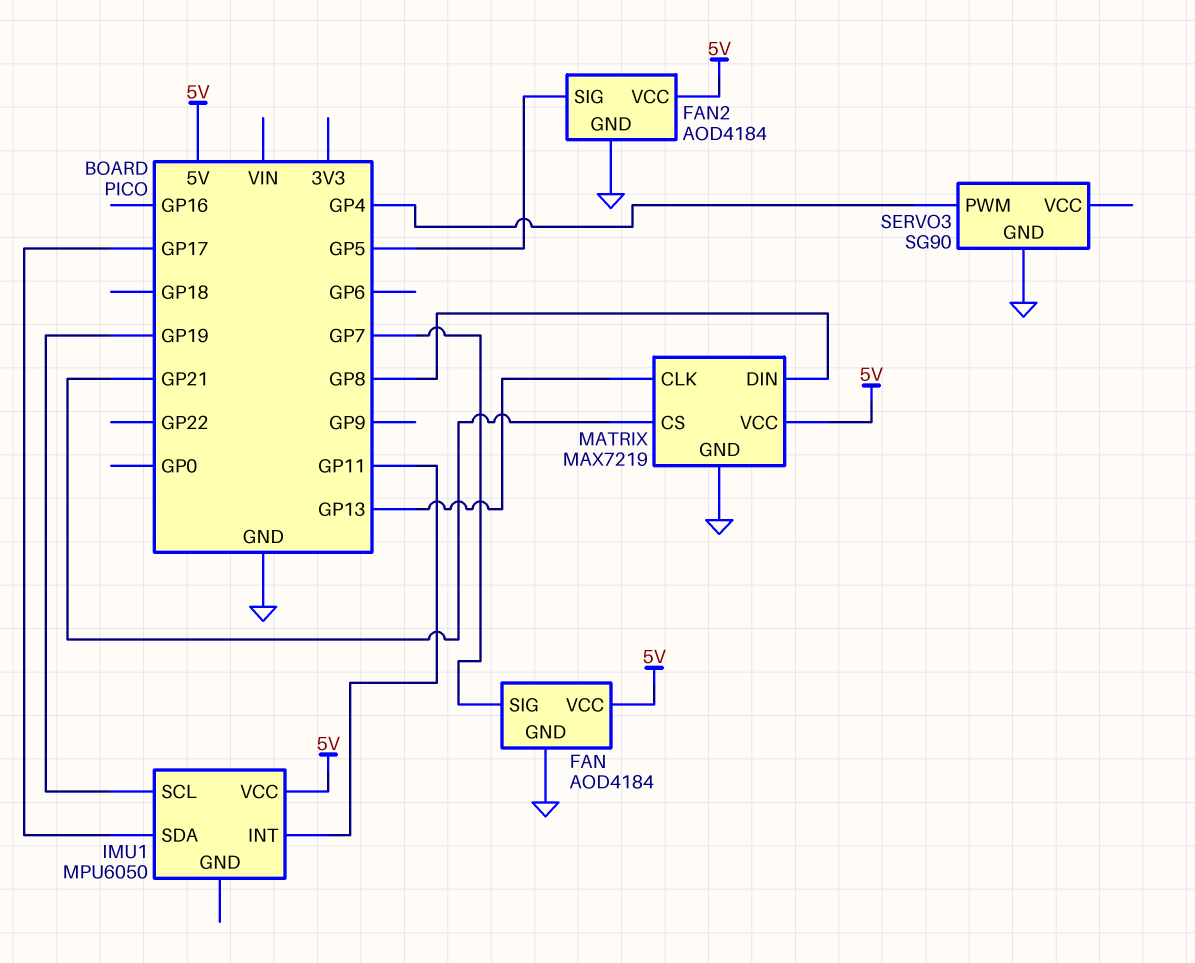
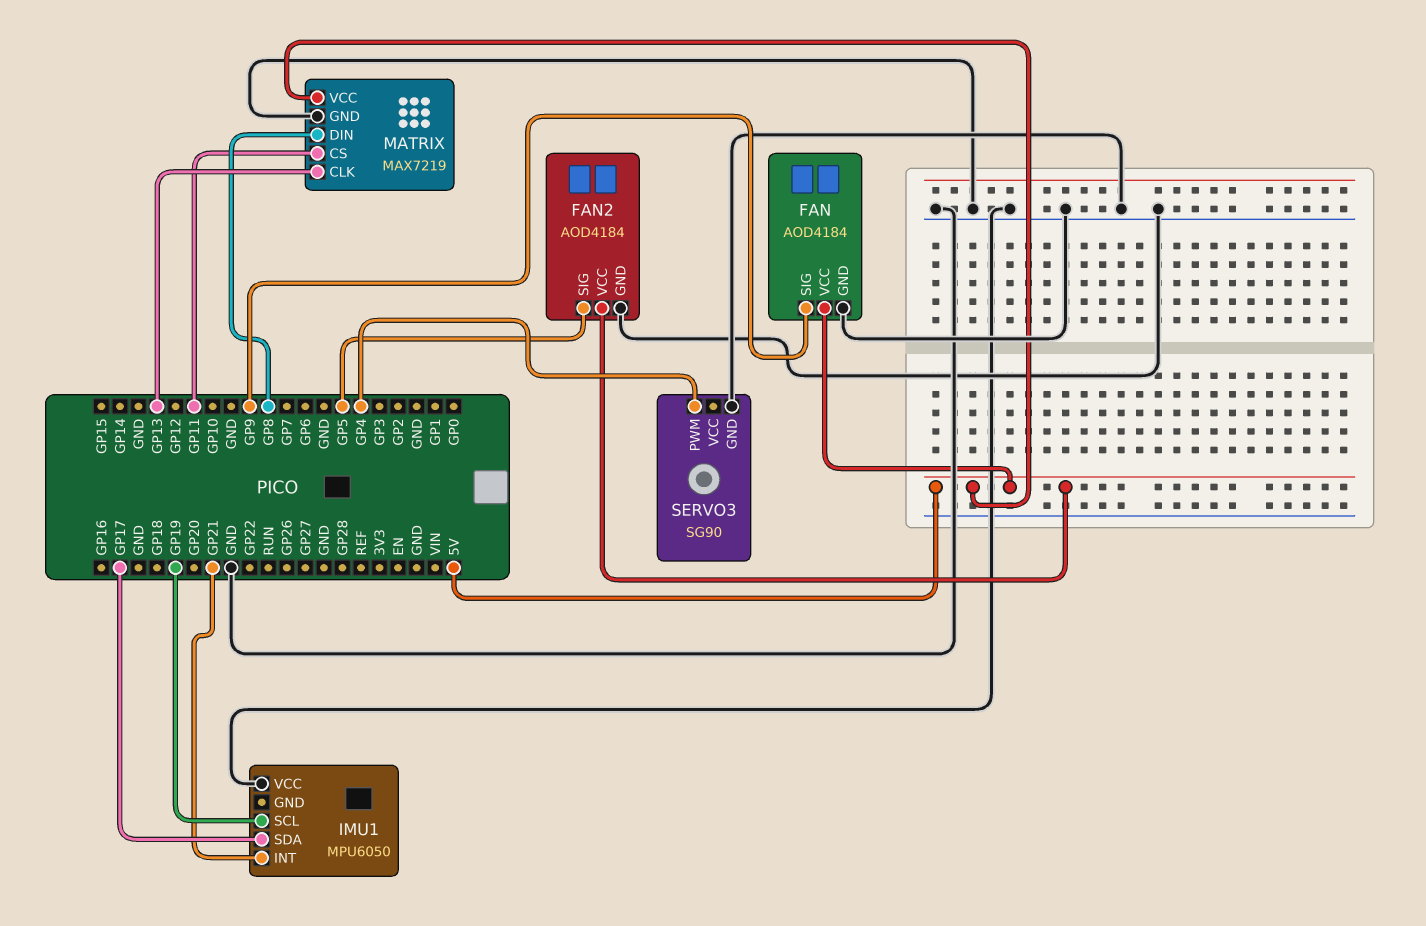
FAN pin SIG: GP7 -> GP9
IMU1 pin INT: GP11 -> GP21
IMU1 pin VCC: 5V -> GND
MATRIX pin CS: GP21 -> GP11

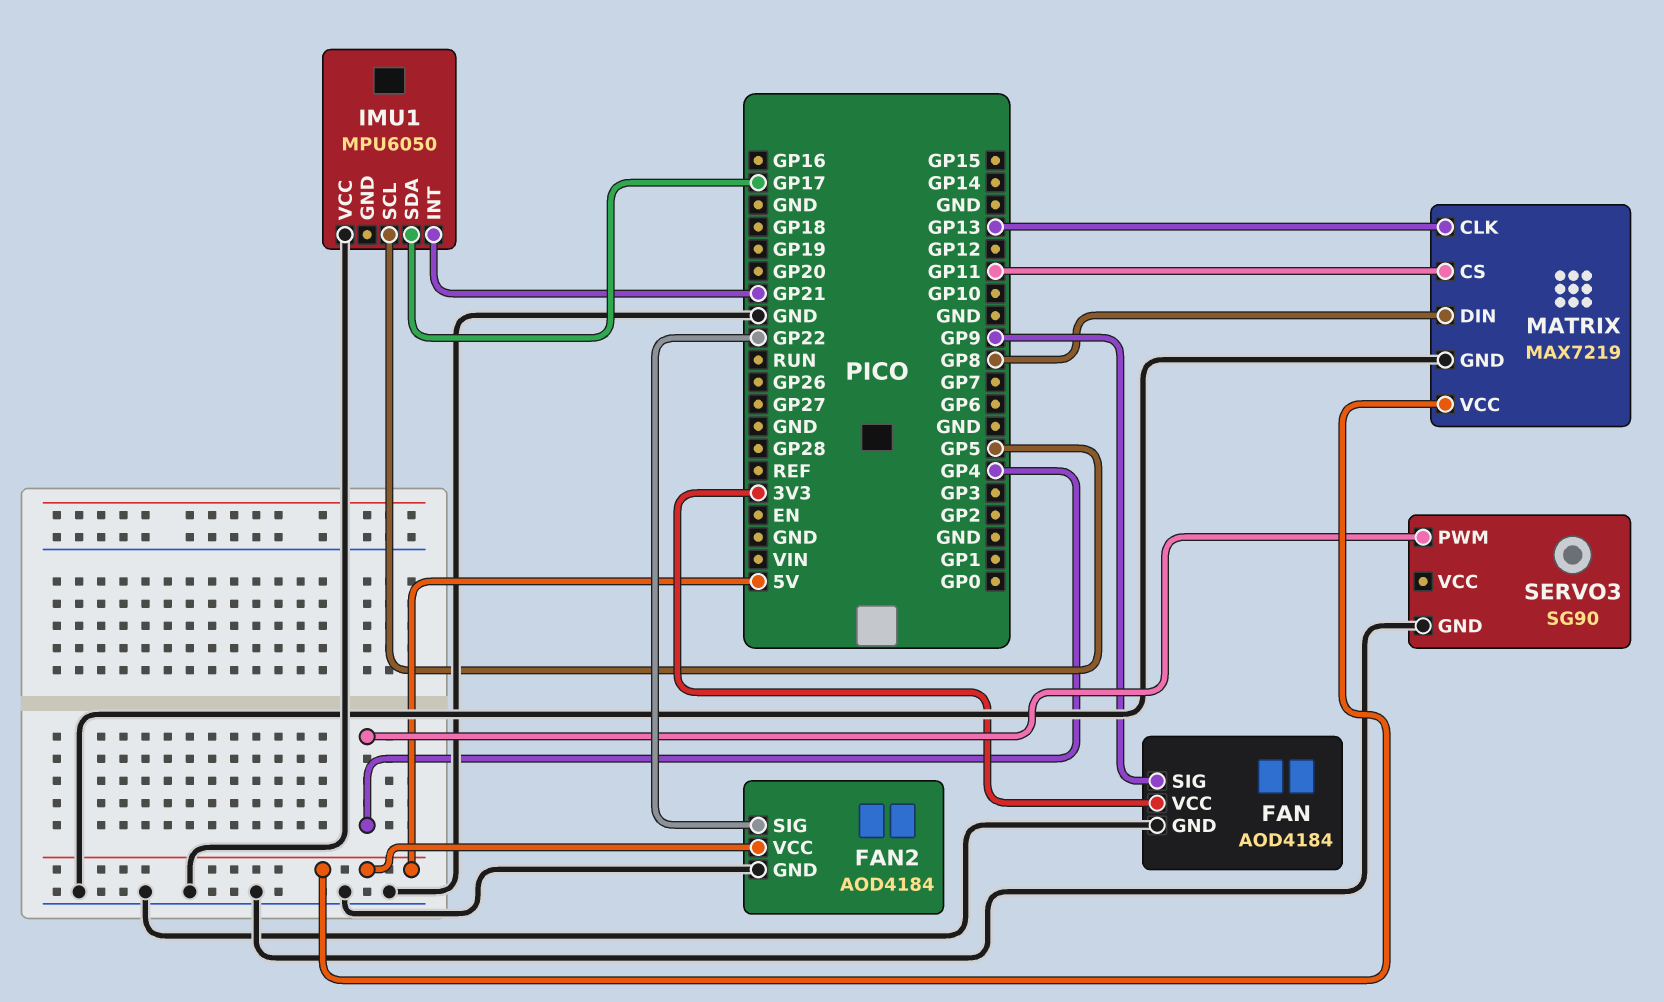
FAN pin VCC: 5V -> 3V3
FAN2 pin SIG: GP5 -> GP22
IMU1 pin SCL: GP19 -> GP5

